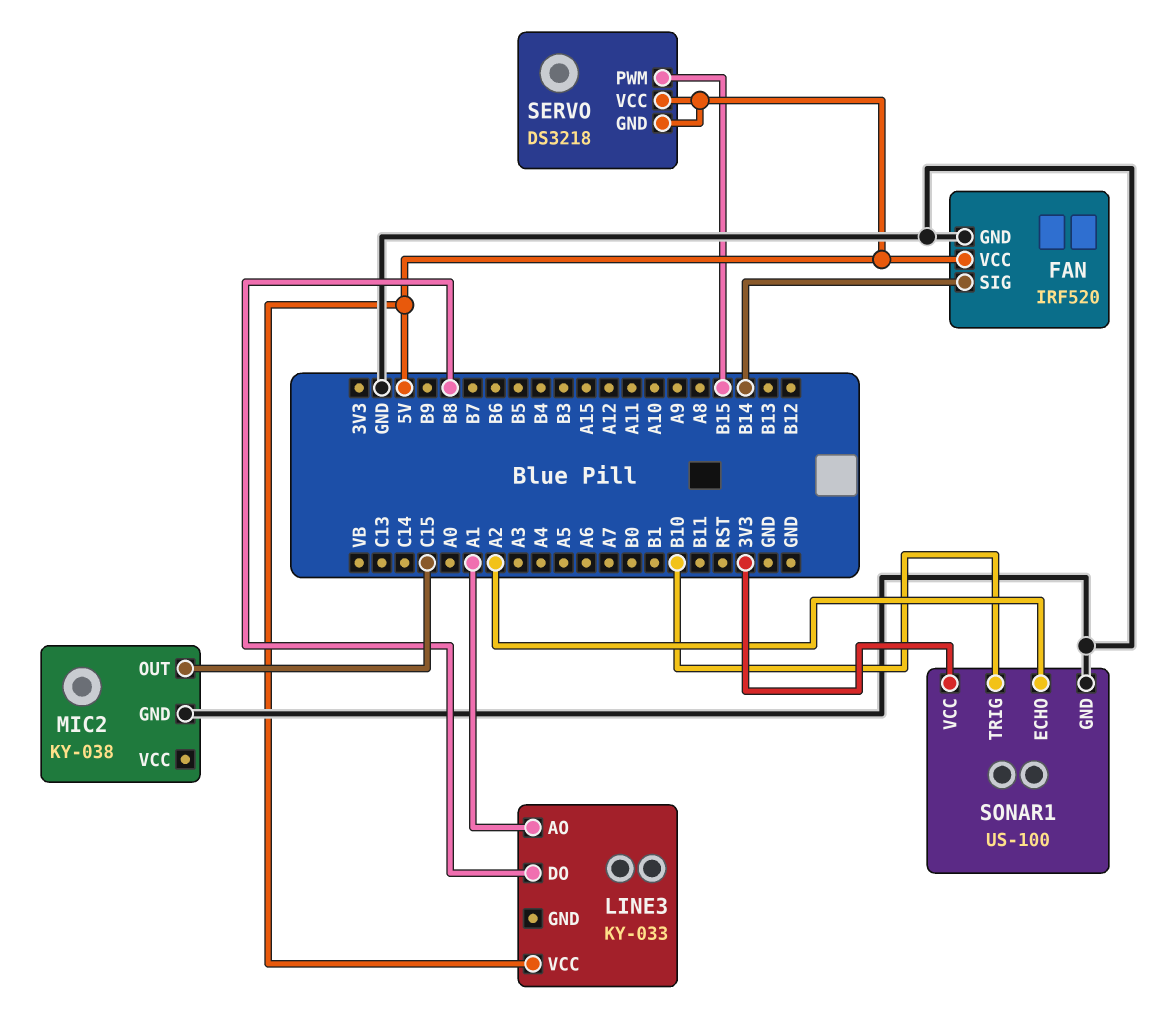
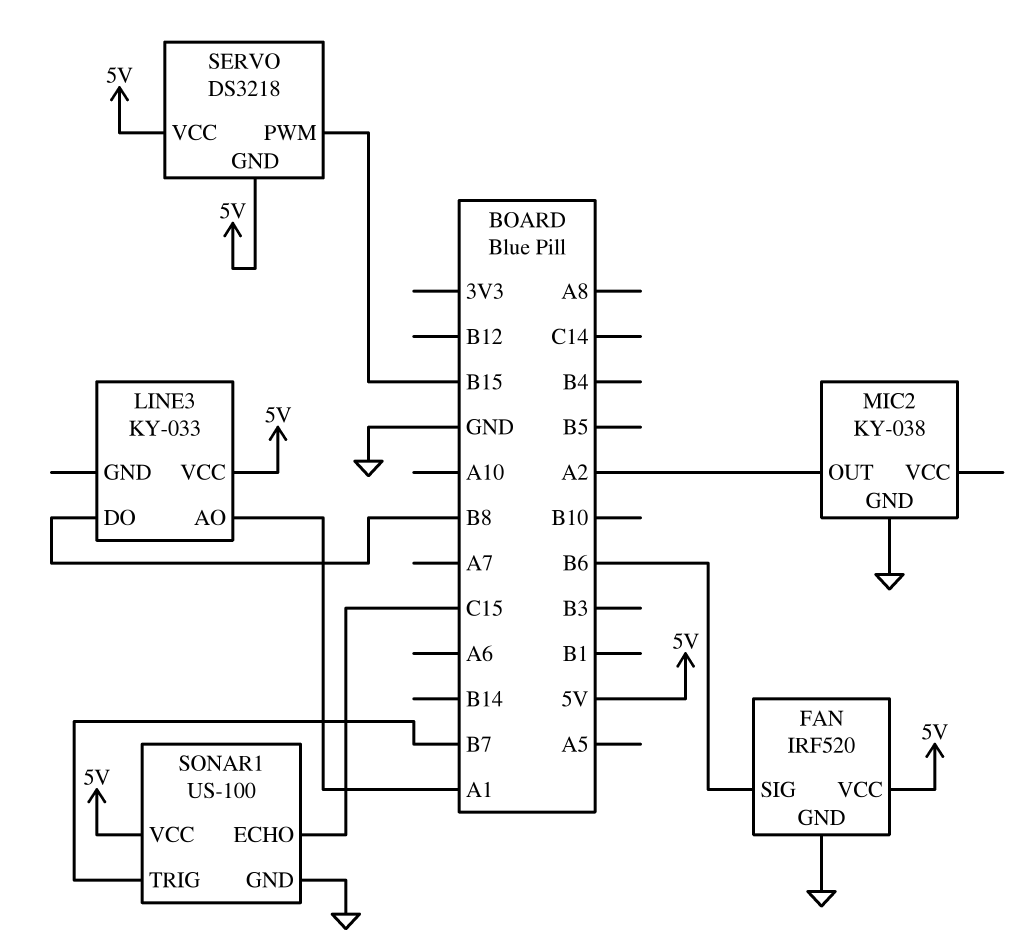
FAN pin SIG: B14 -> B6
MIC2 pin OUT: C15 -> A2
SONAR1 pin ECHO: A2 -> C15
SONAR1 pin TRIG: B10 -> B7
SONAR1 pin VCC: 3V3 -> 5V

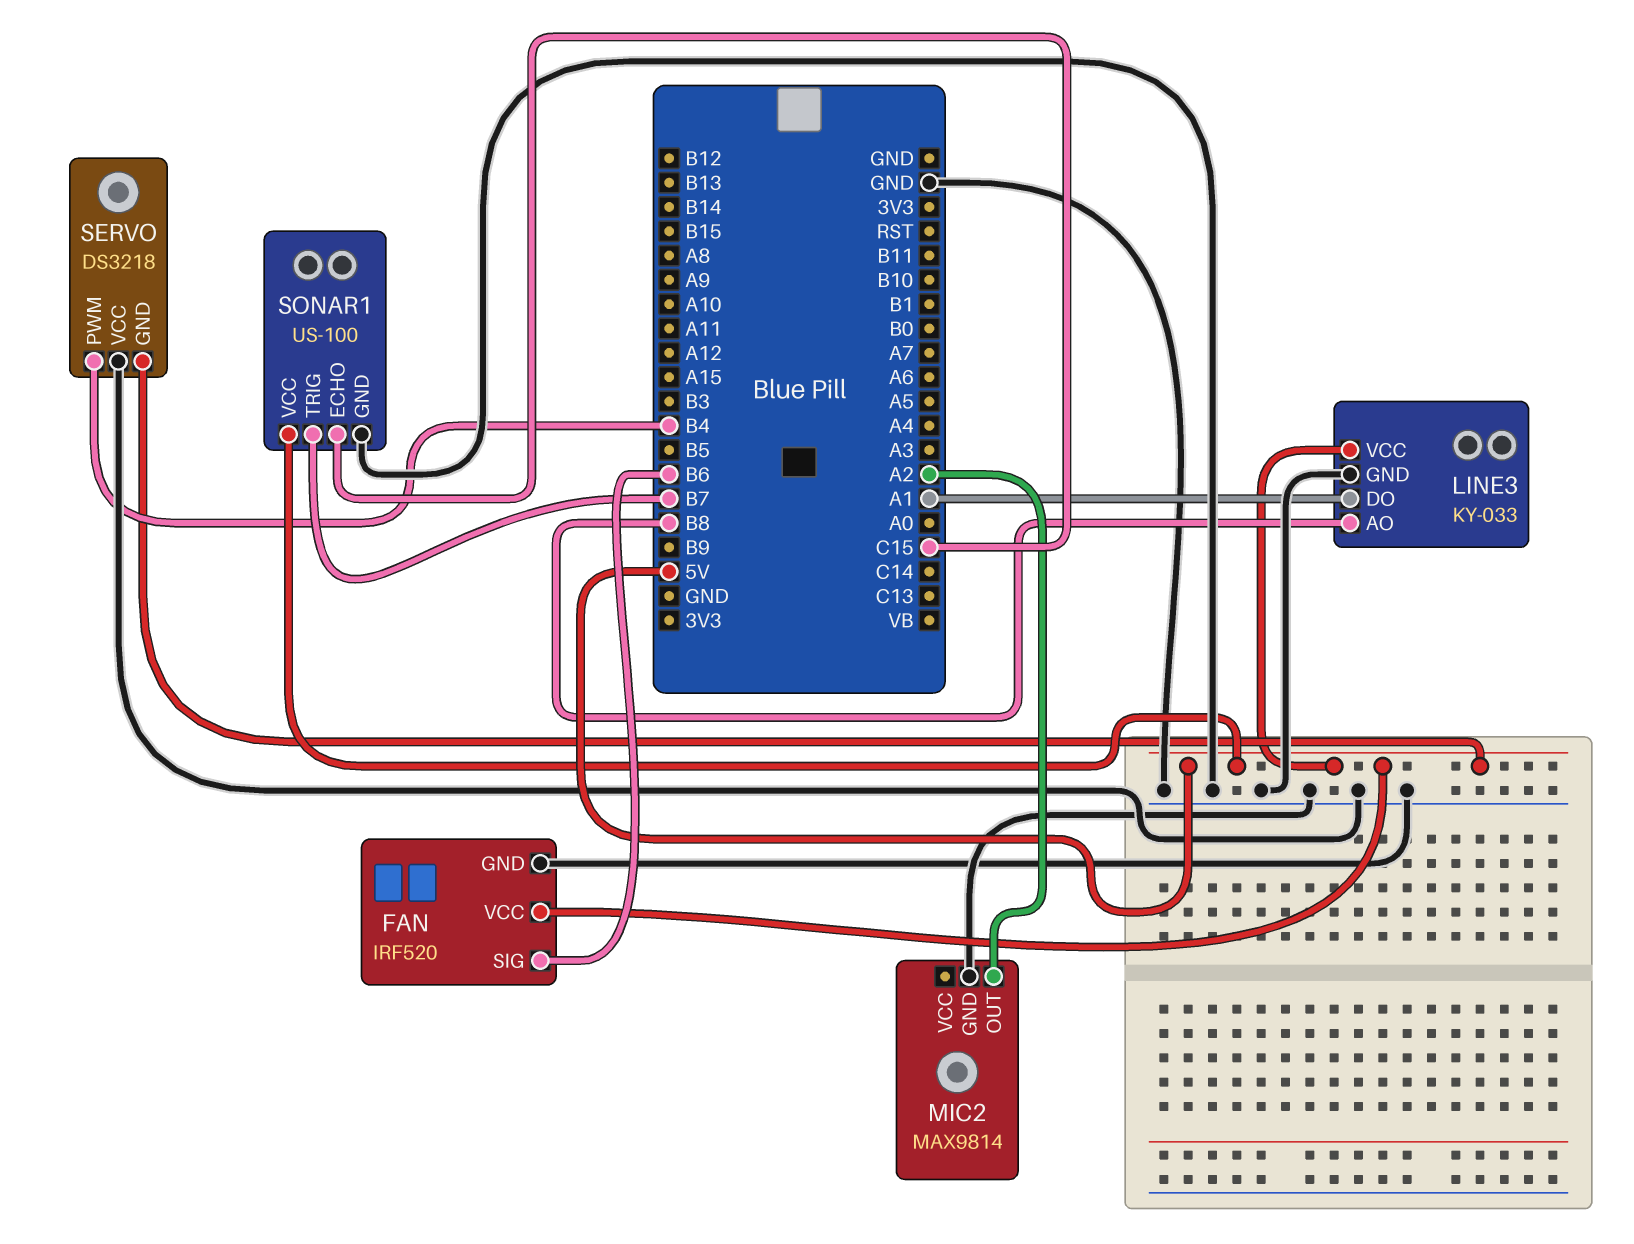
LINE3 pin AO: A1 -> B8
LINE3 pin DO: B8 -> A1
LINE3 pin GND: none -> GND
MIC2: KY-038 -> MAX9814
SERVO pin PWM: B15 -> B4
SERVO pin VCC: 5V -> GND

